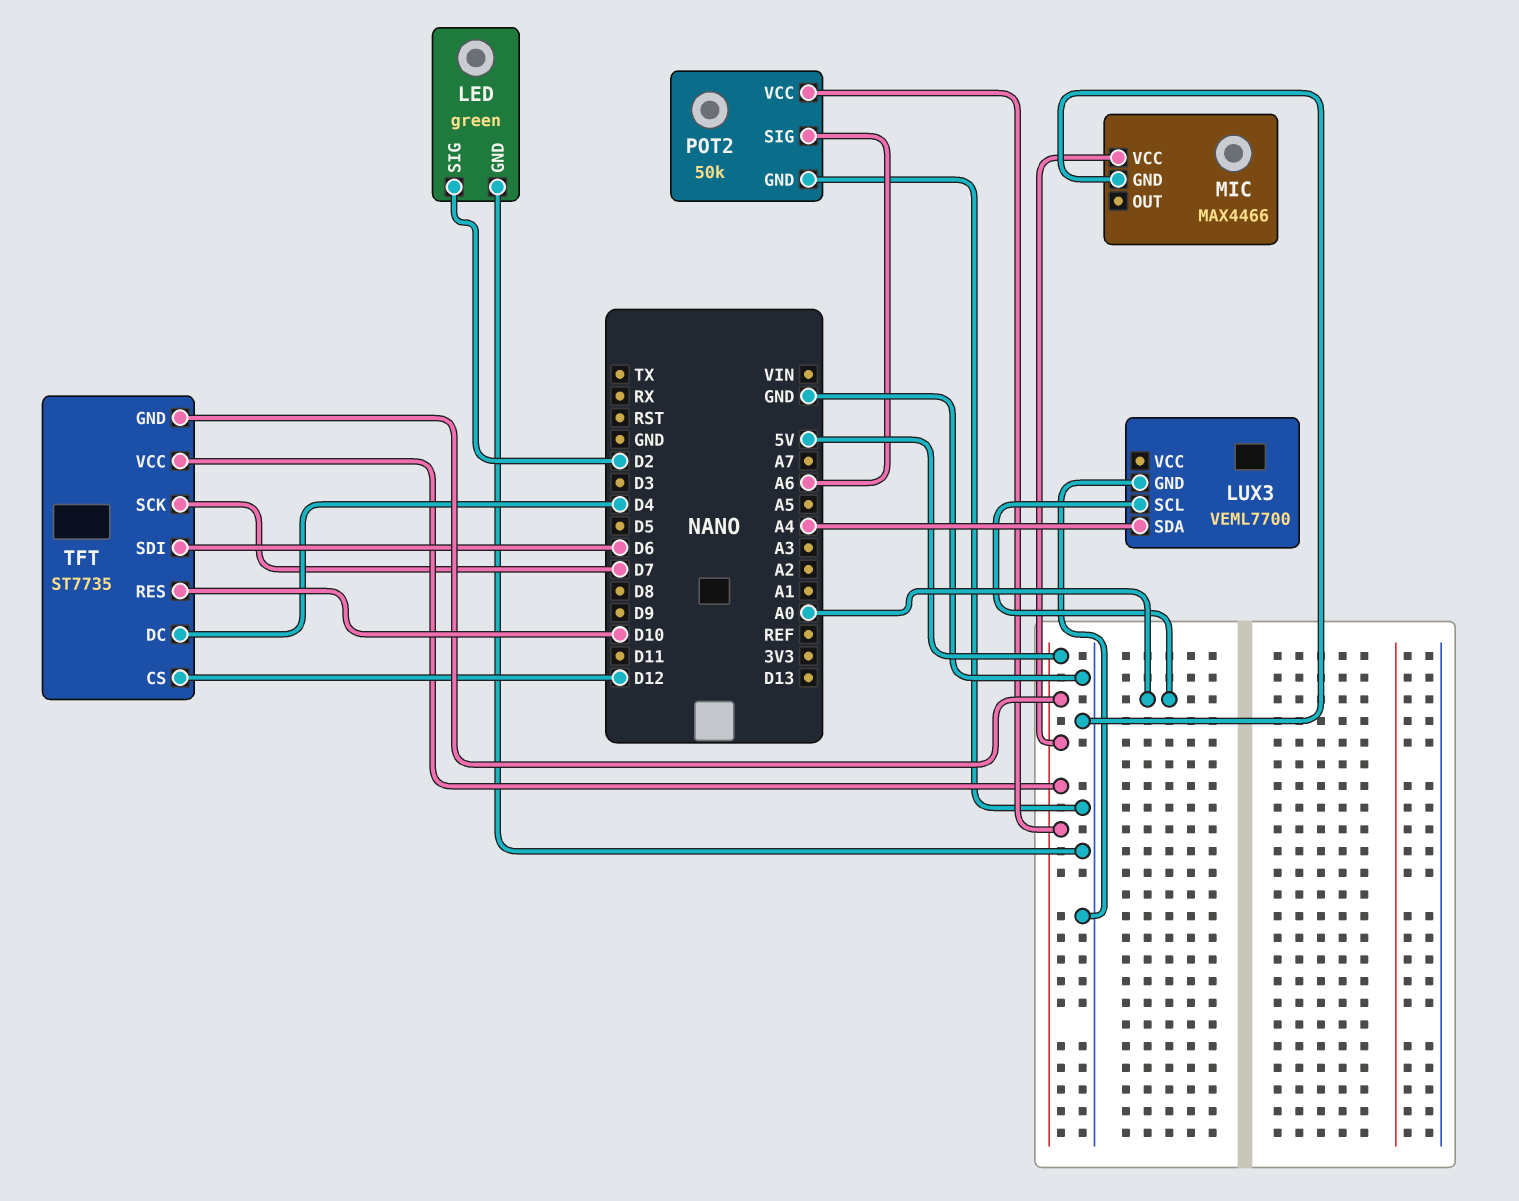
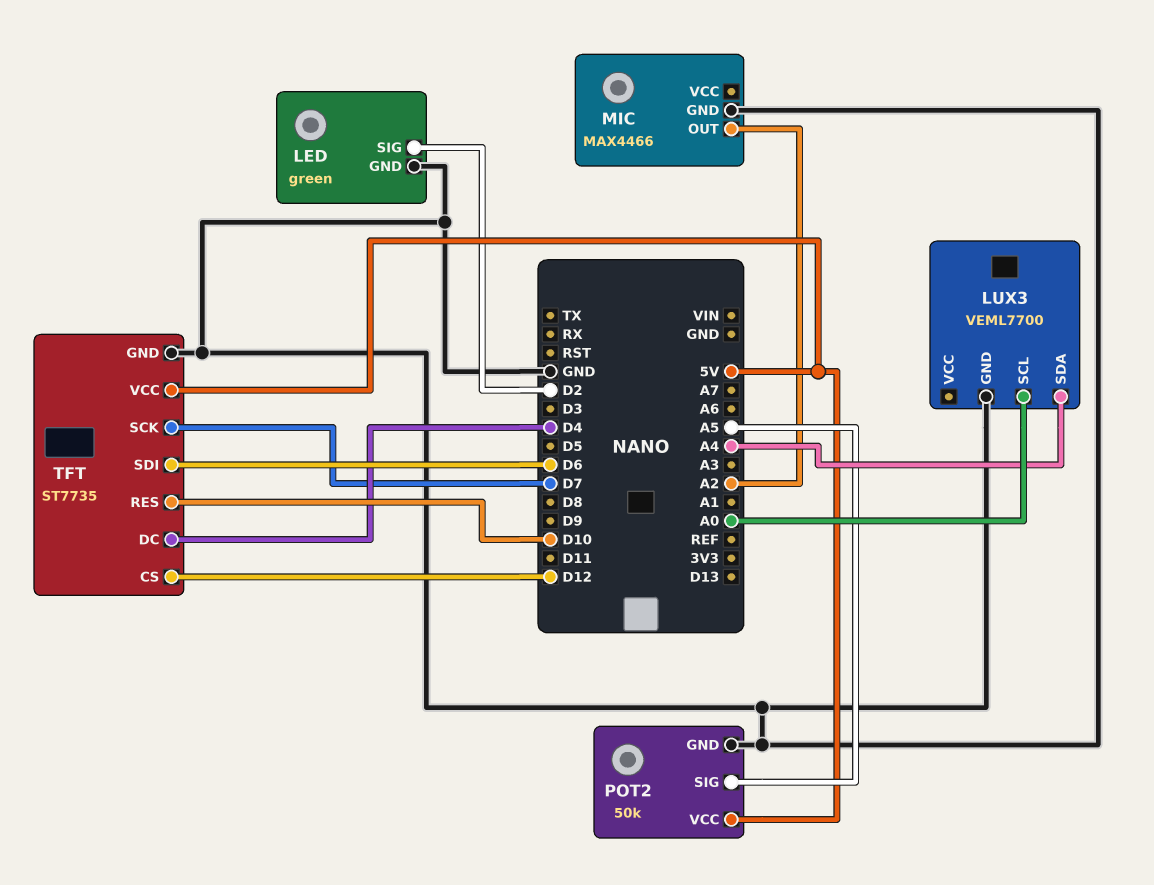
MIC pin OUT: none -> A2
MIC pin VCC: 5V -> none
POT2 pin SIG: A6 -> A5
TFT pin GND: 5V -> GND

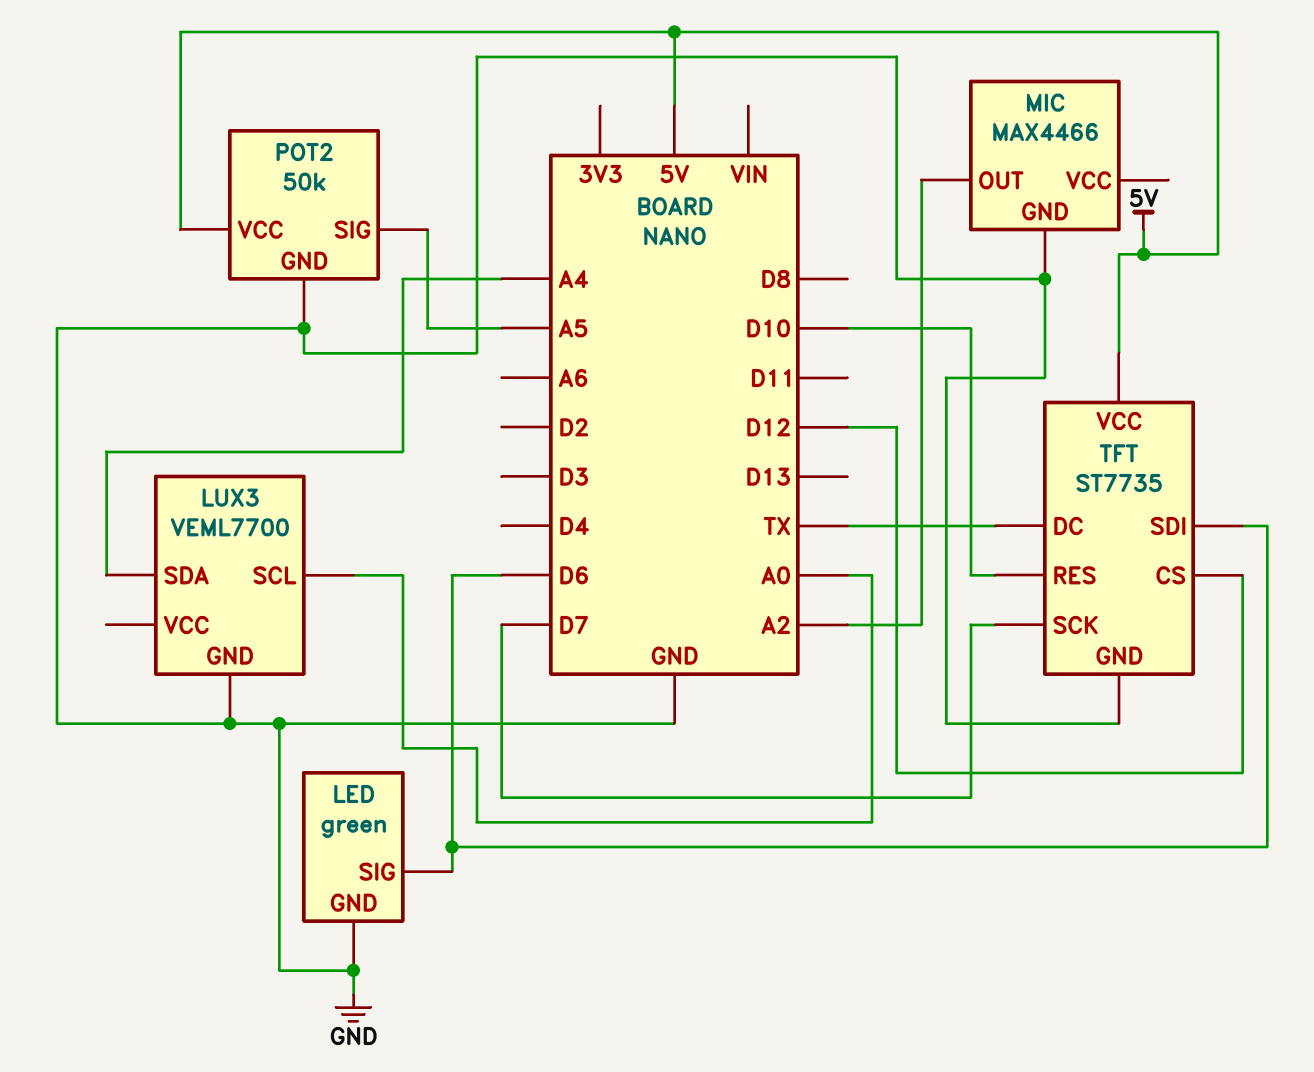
LED pin SIG: D2 -> D6
TFT pin DC: D4 -> TX

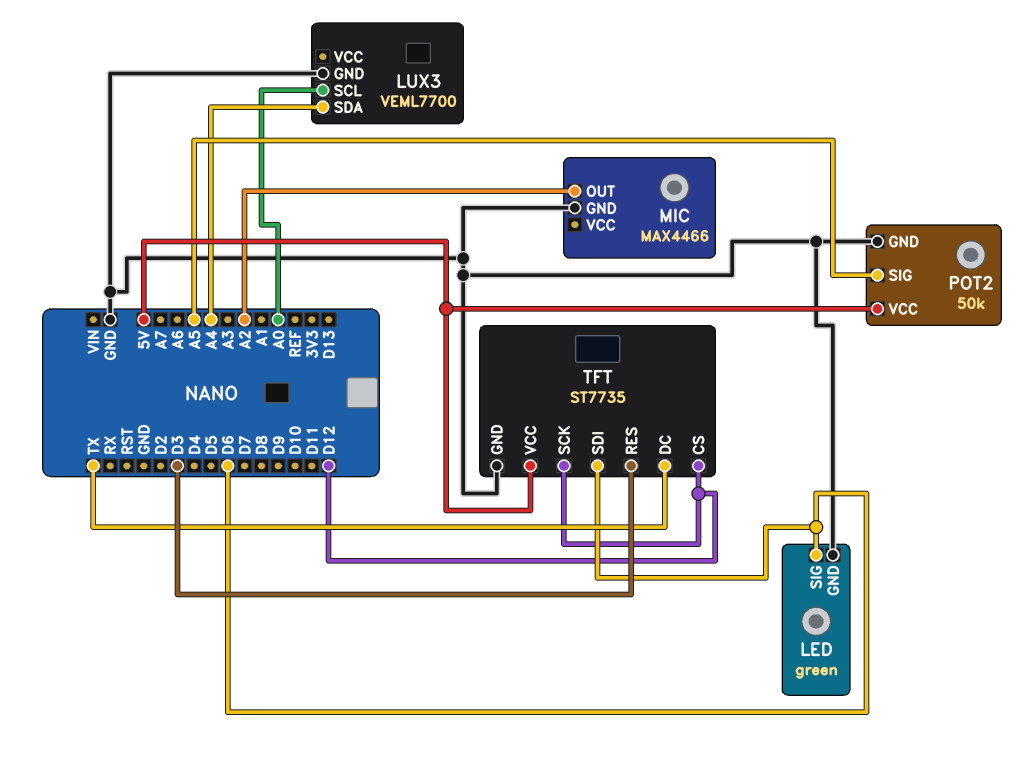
TFT pin RES: D10 -> D3
TFT pin SCK: D7 -> D12

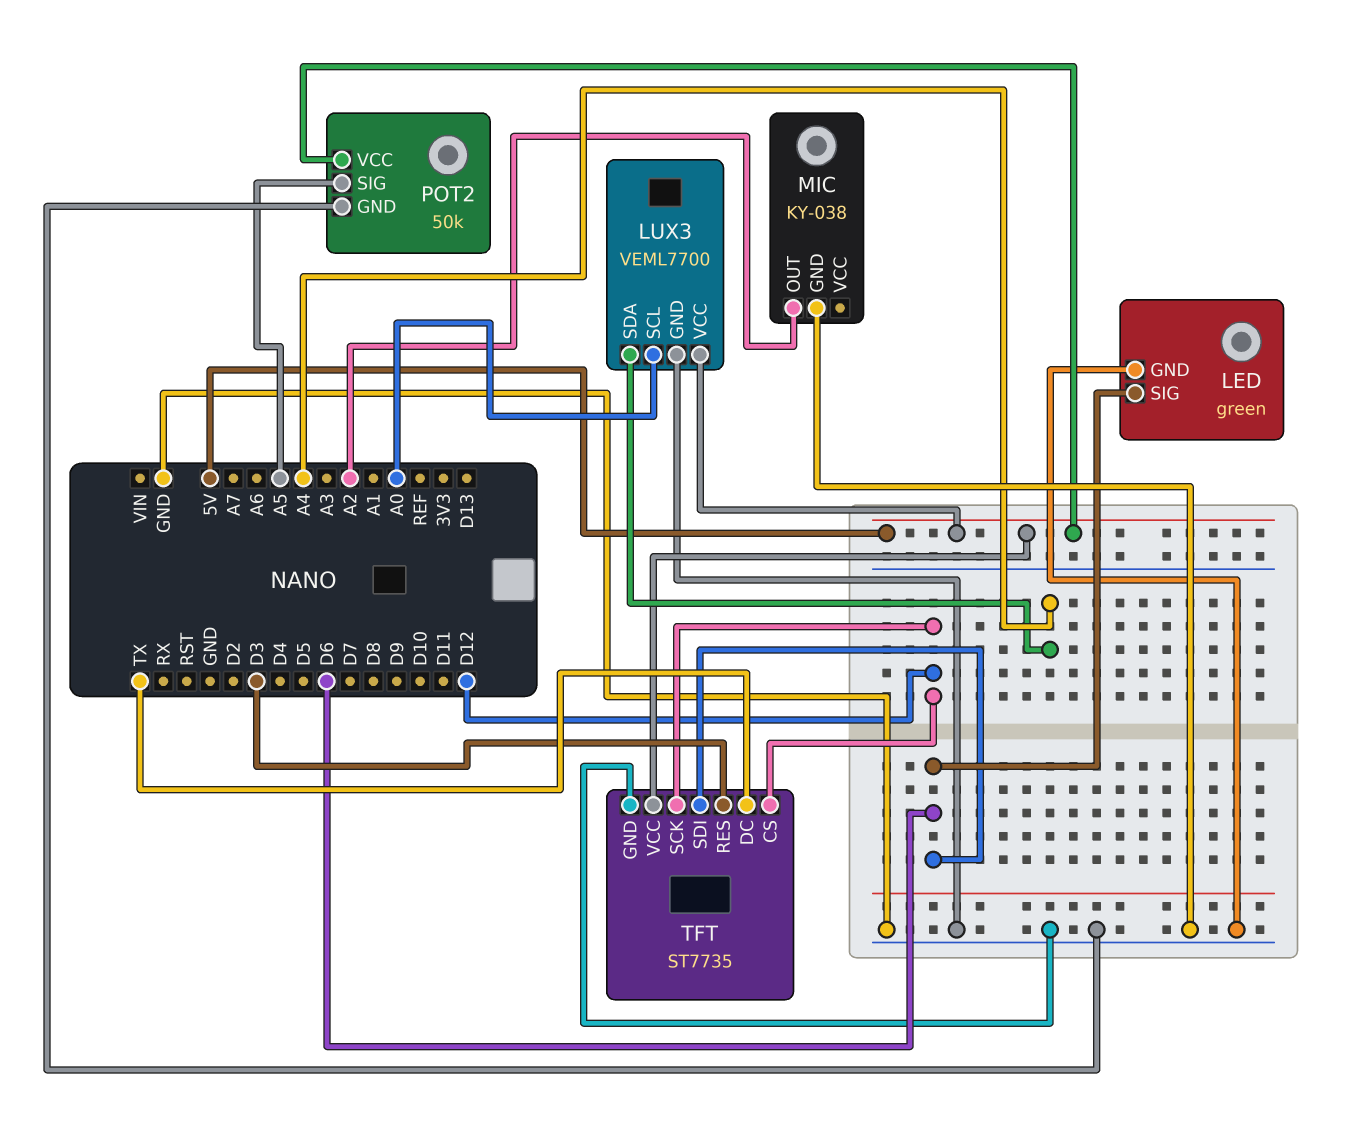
LUX3 pin VCC: none -> 5V
MIC: MAX4466 -> KY-038

